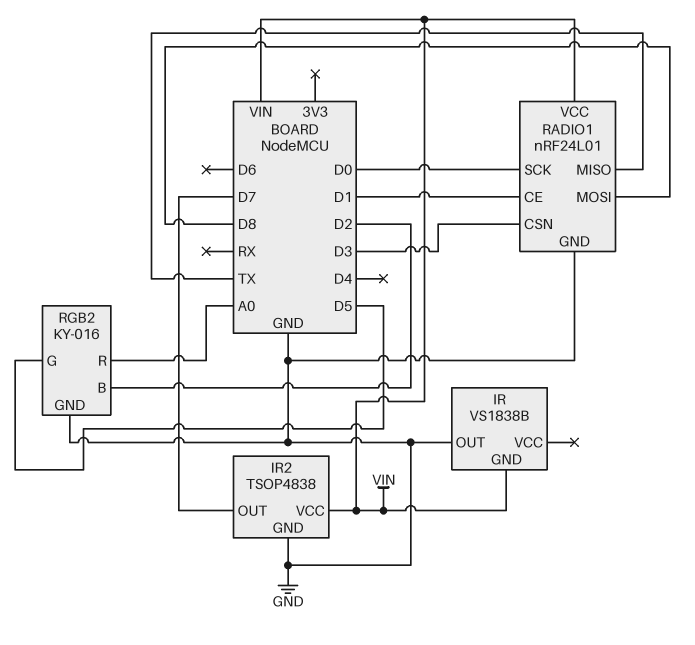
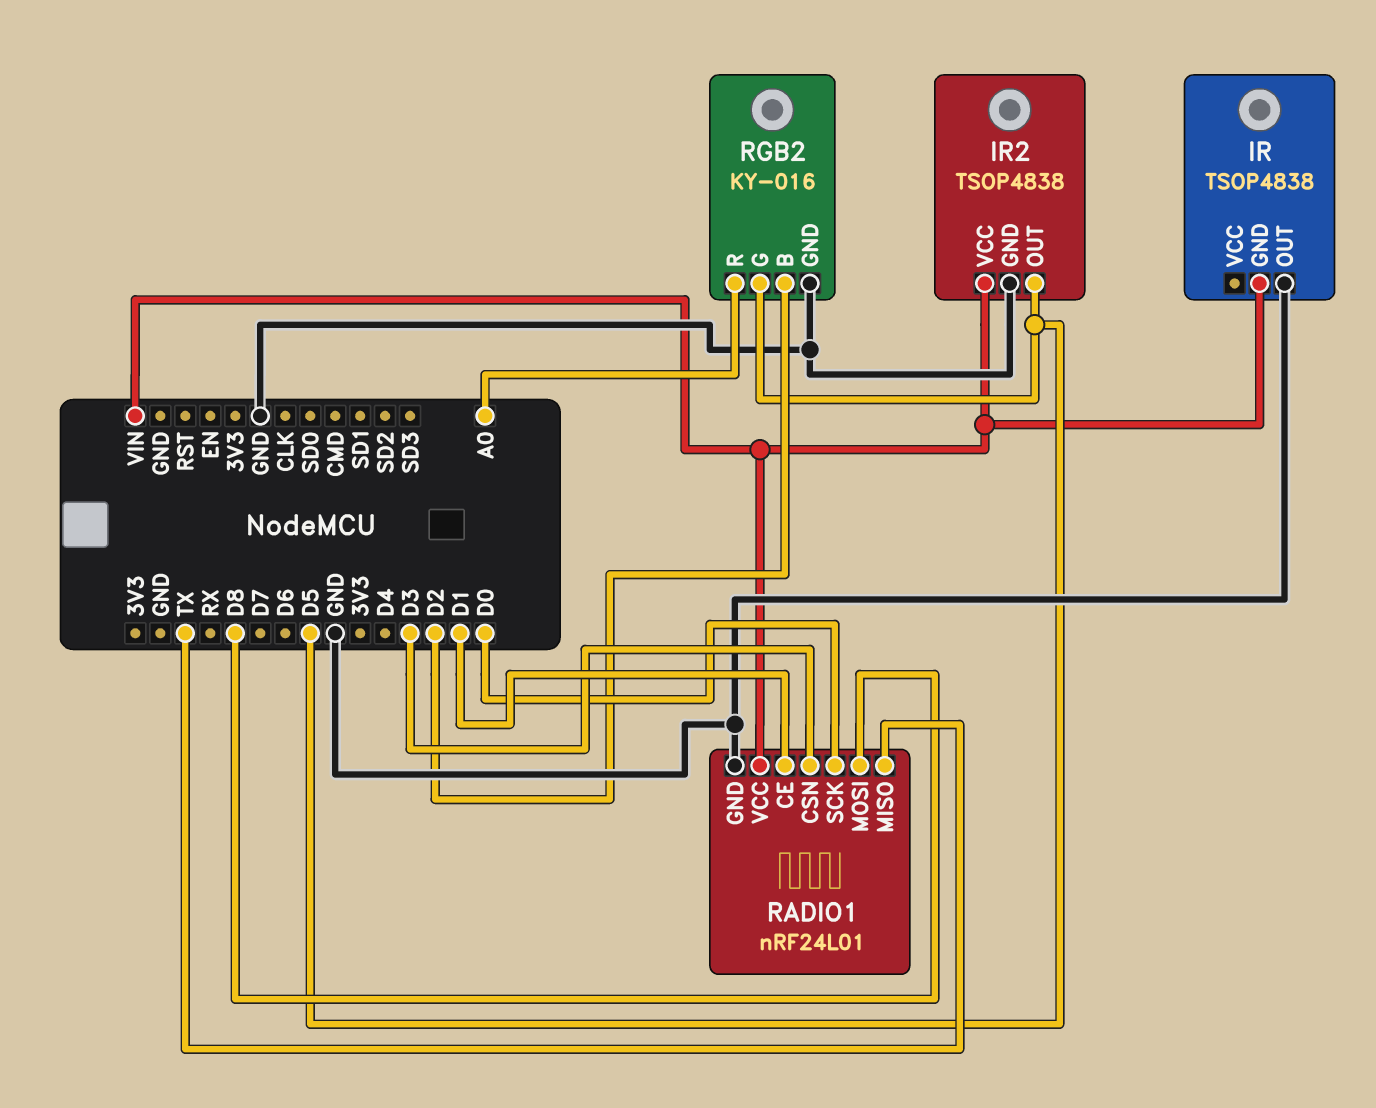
IR: VS1838B -> TSOP4838
IR2 pin OUT: D7 -> D5

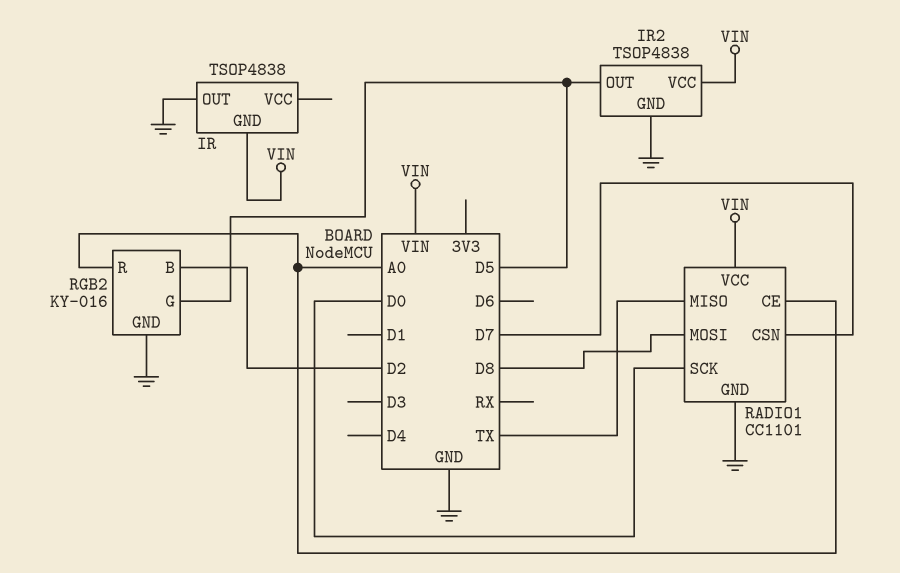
RADIO1: nRF24L01 -> CC1101
RADIO1 pin CE: D1 -> A0
RADIO1 pin CSN: D3 -> D7

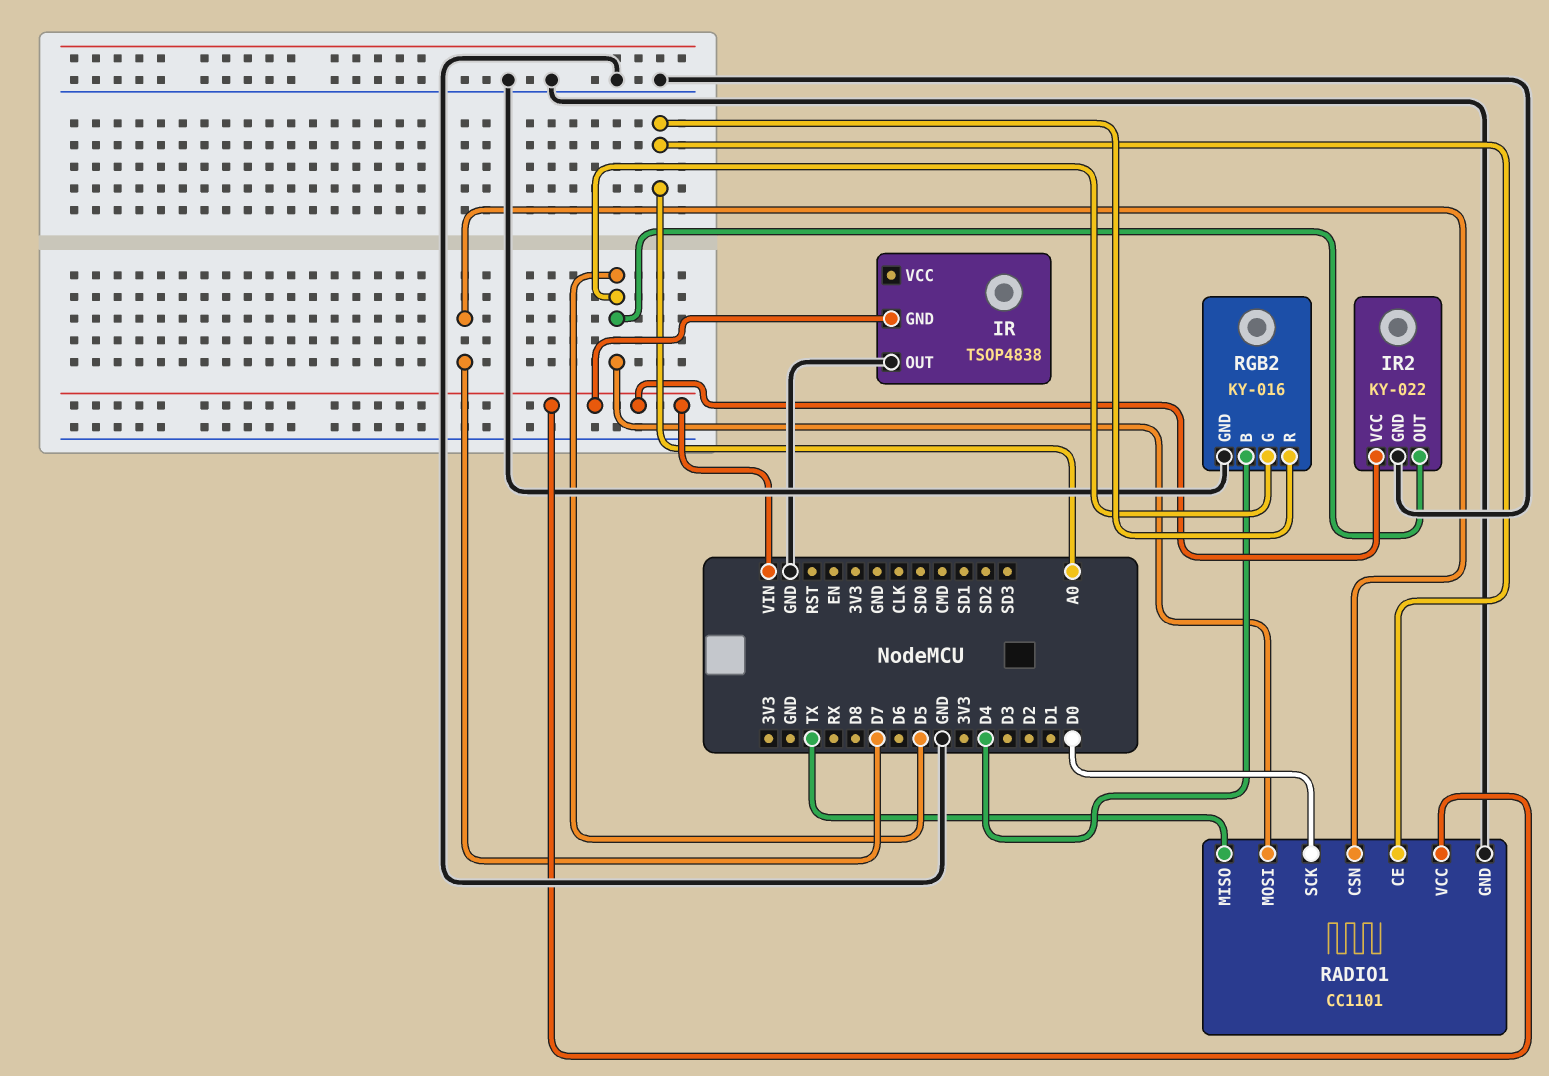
IR2: TSOP4838 -> KY-022
RADIO1 pin MOSI: D8 -> D5
RGB2 pin B: D2 -> D4

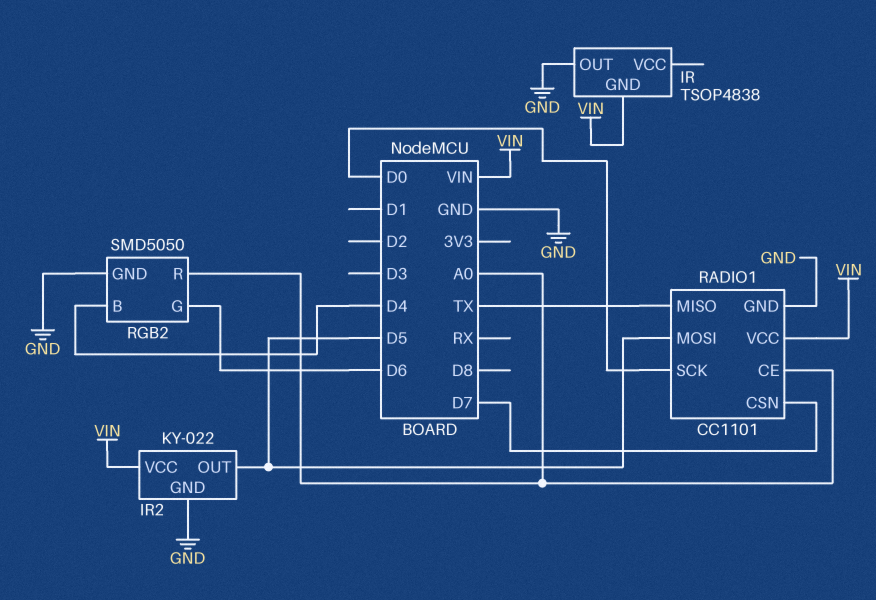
RGB2: KY-016 -> SMD5050
RGB2 pin G: D5 -> D6

